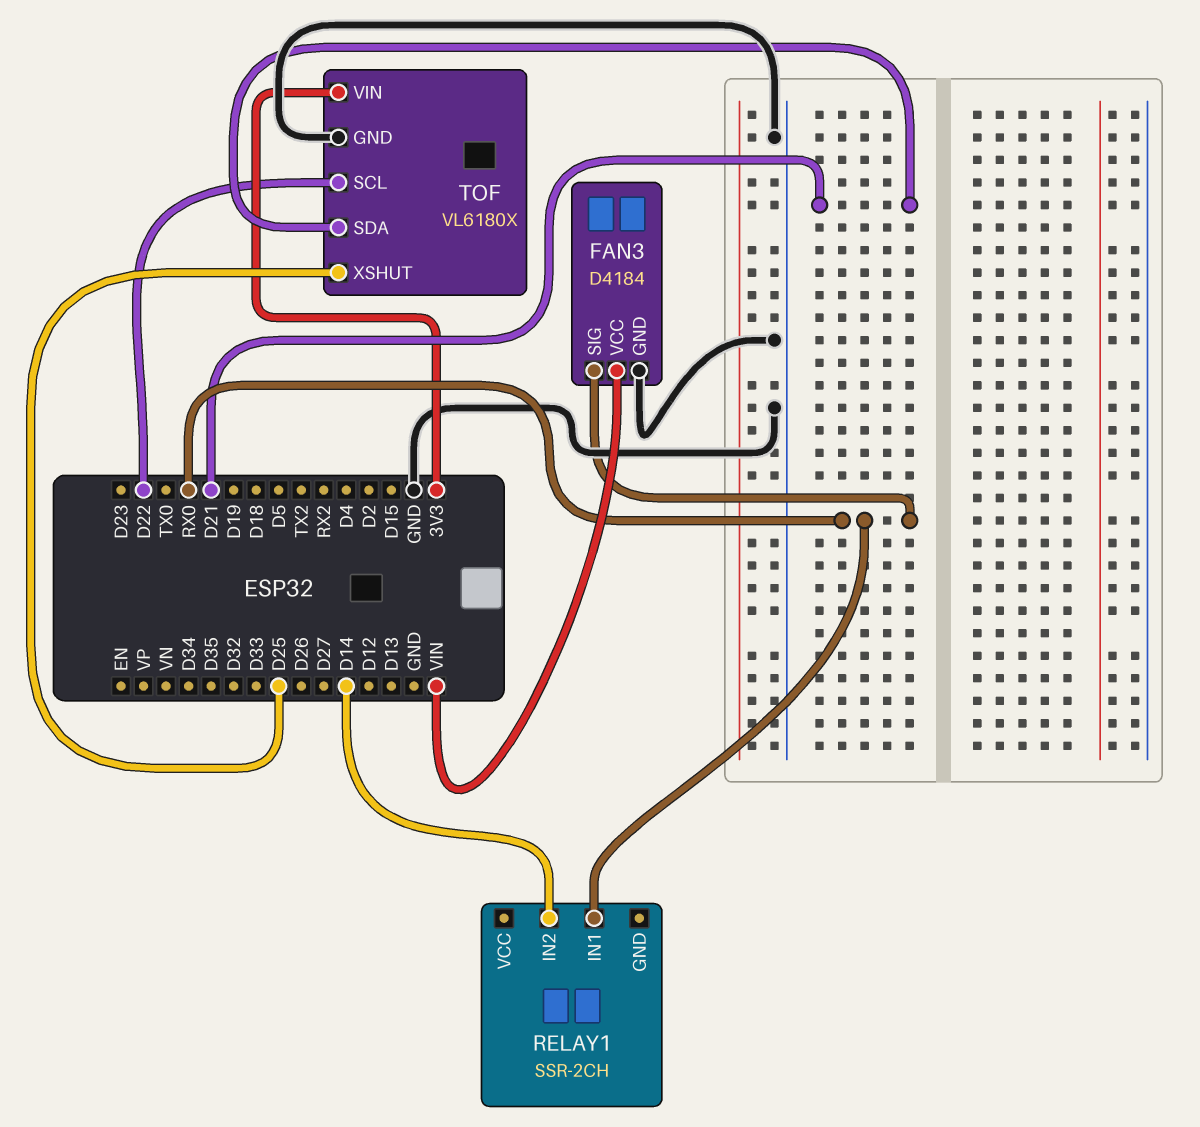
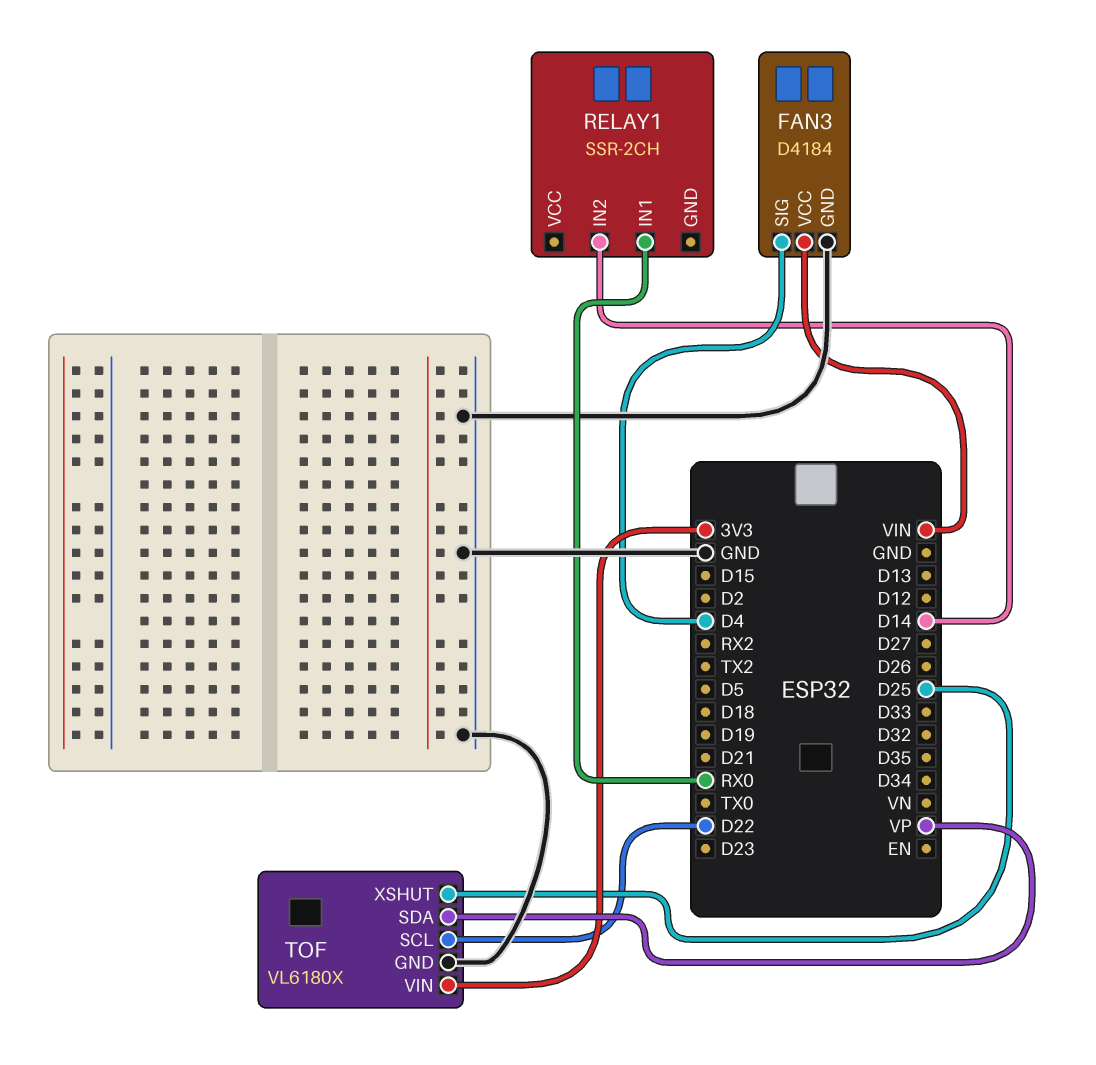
FAN3 pin SIG: RX0 -> D4
TOF pin SDA: D21 -> VP

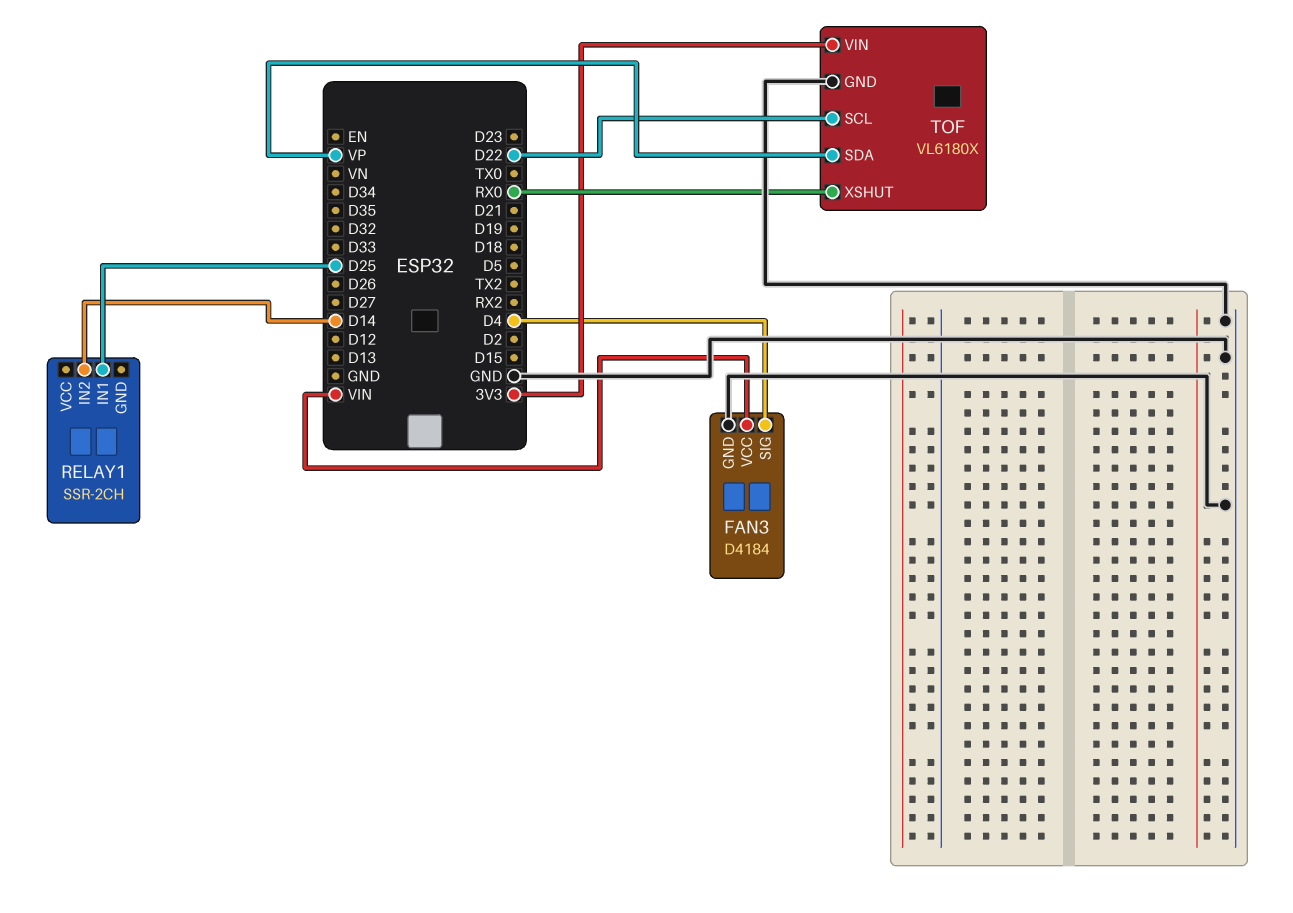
RELAY1 pin IN1: RX0 -> D25
TOF pin XSHUT: D25 -> RX0

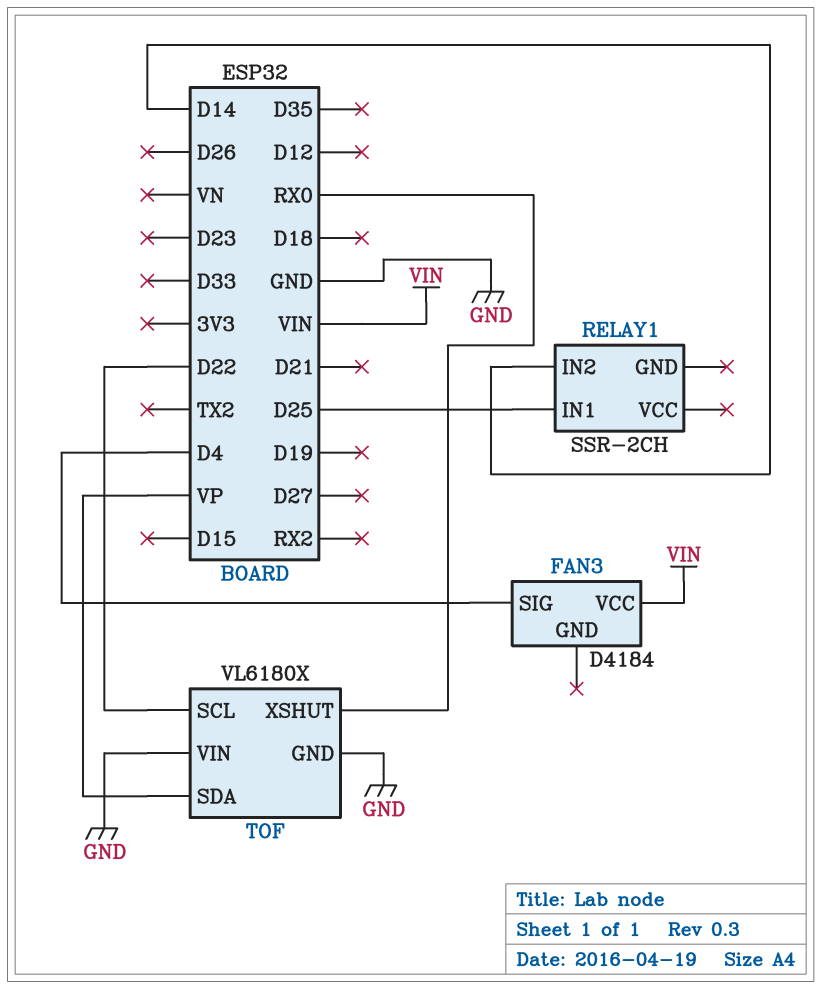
FAN3 pin GND: GND -> none
TOF pin VIN: 3V3 -> GND

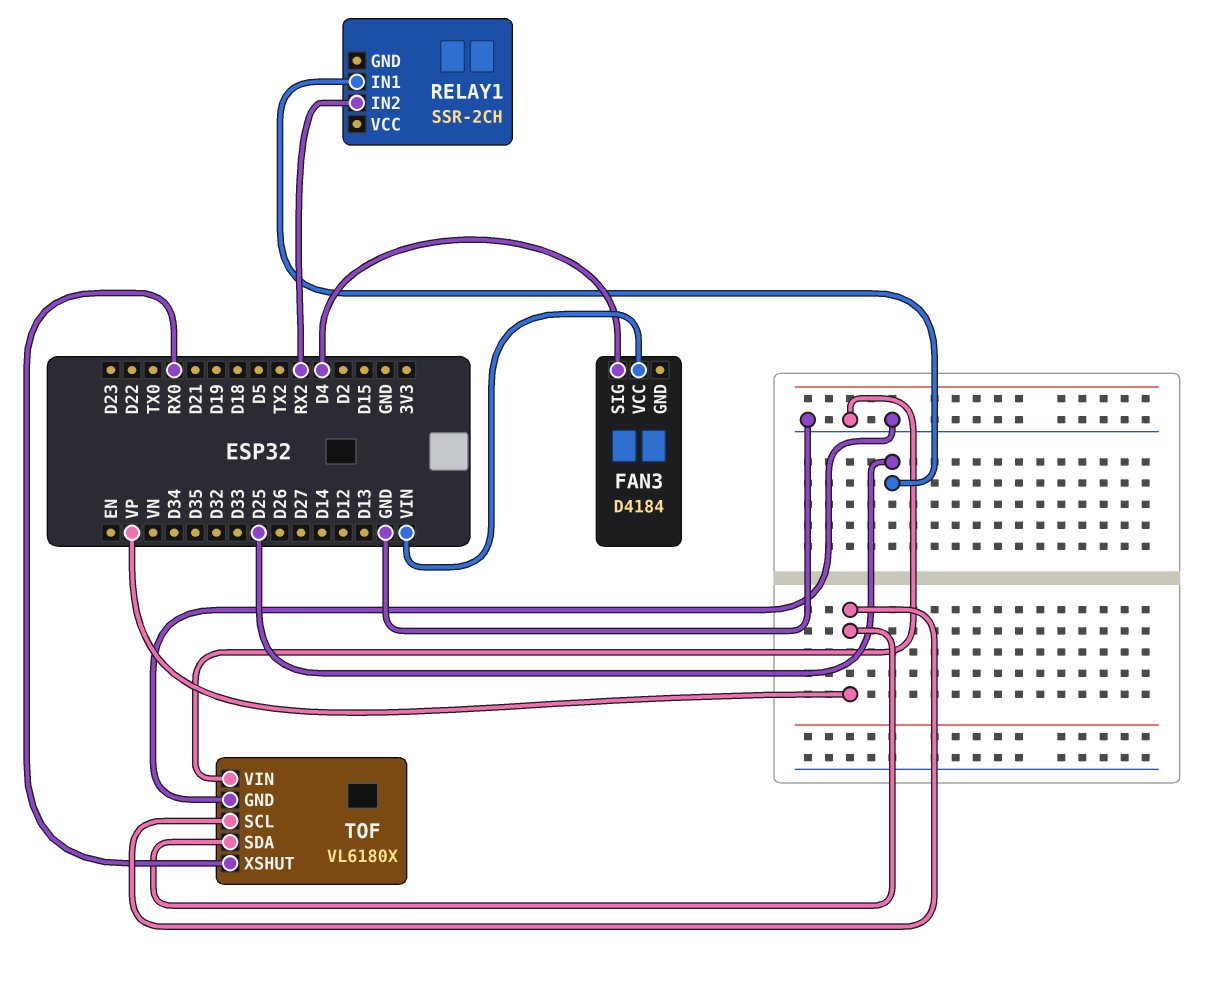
RELAY1 pin IN2: D14 -> RX2
TOF pin SCL: D22 -> VP

